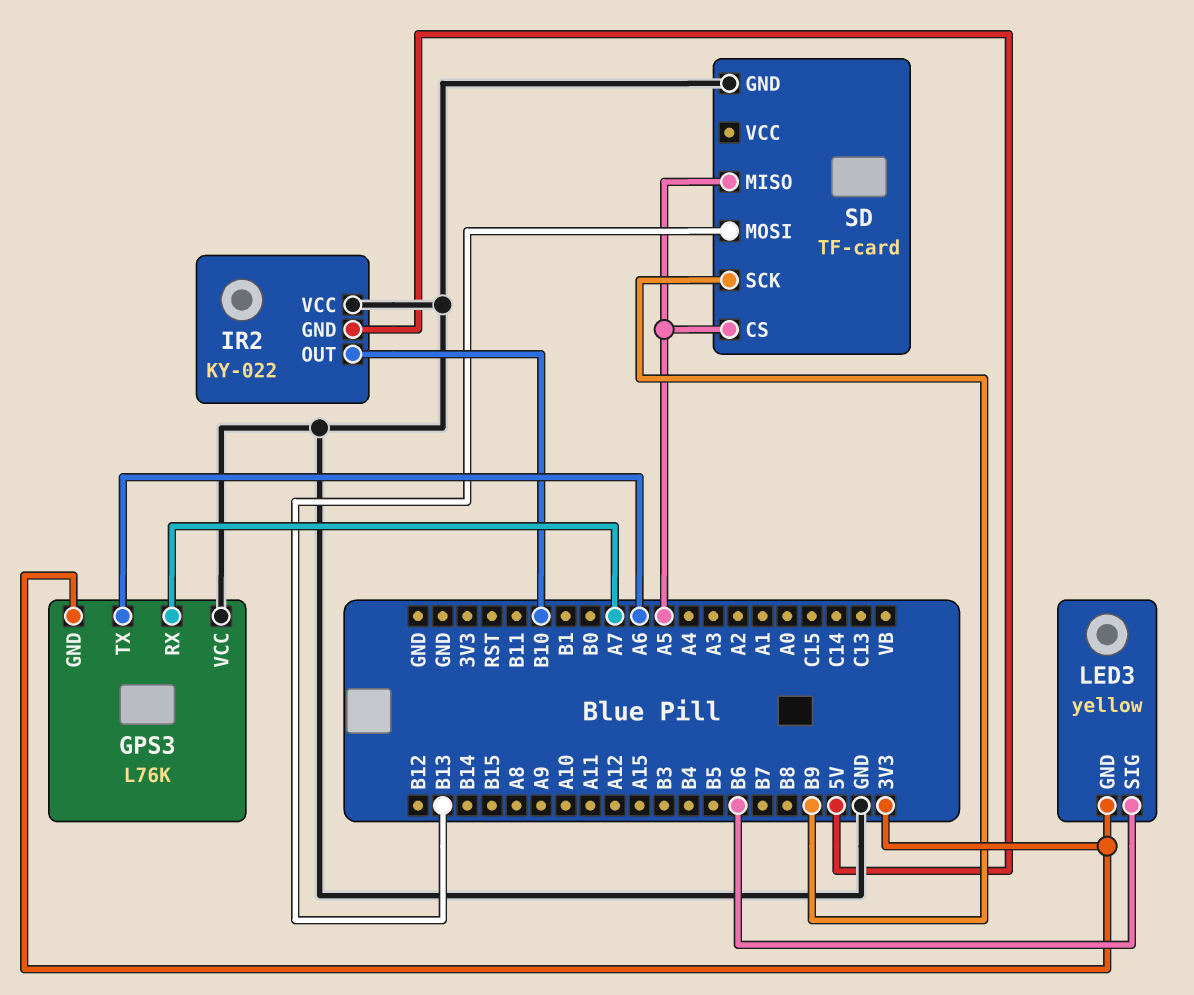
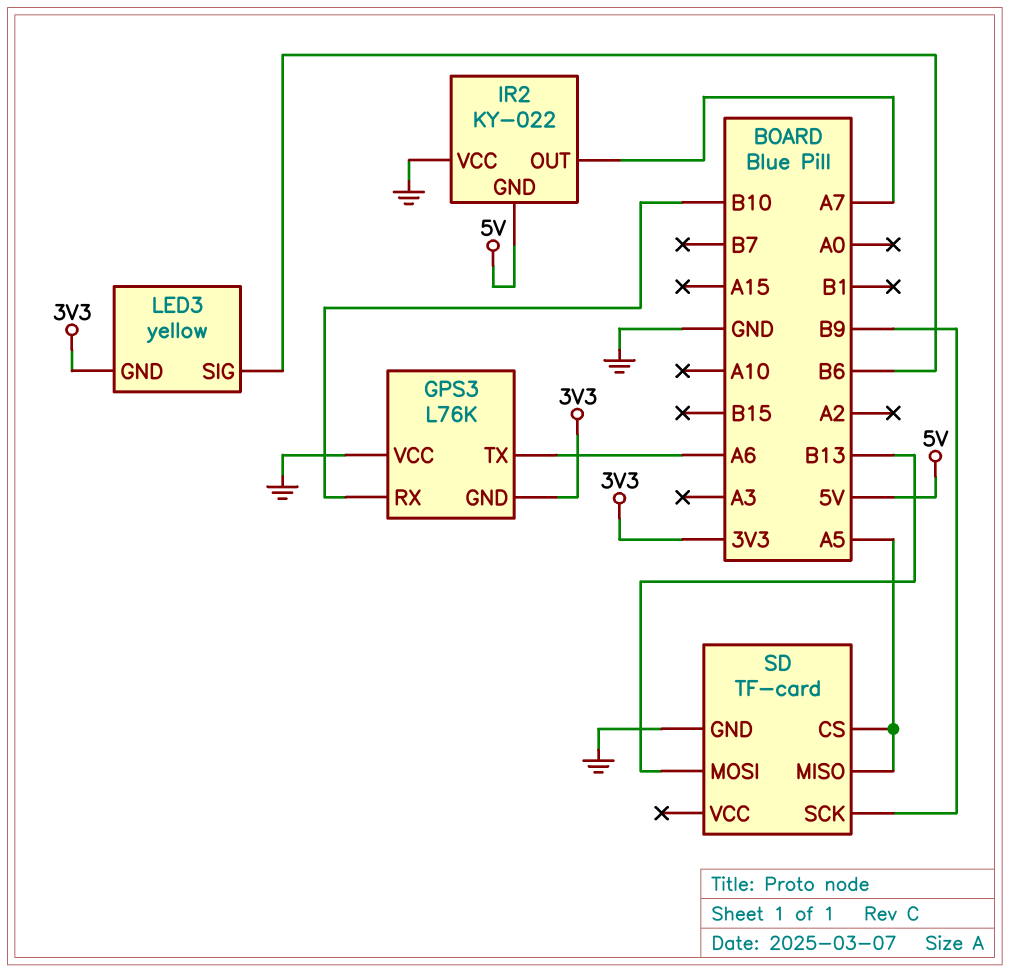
GPS3 pin RX: A7 -> B10
IR2 pin OUT: B10 -> A7

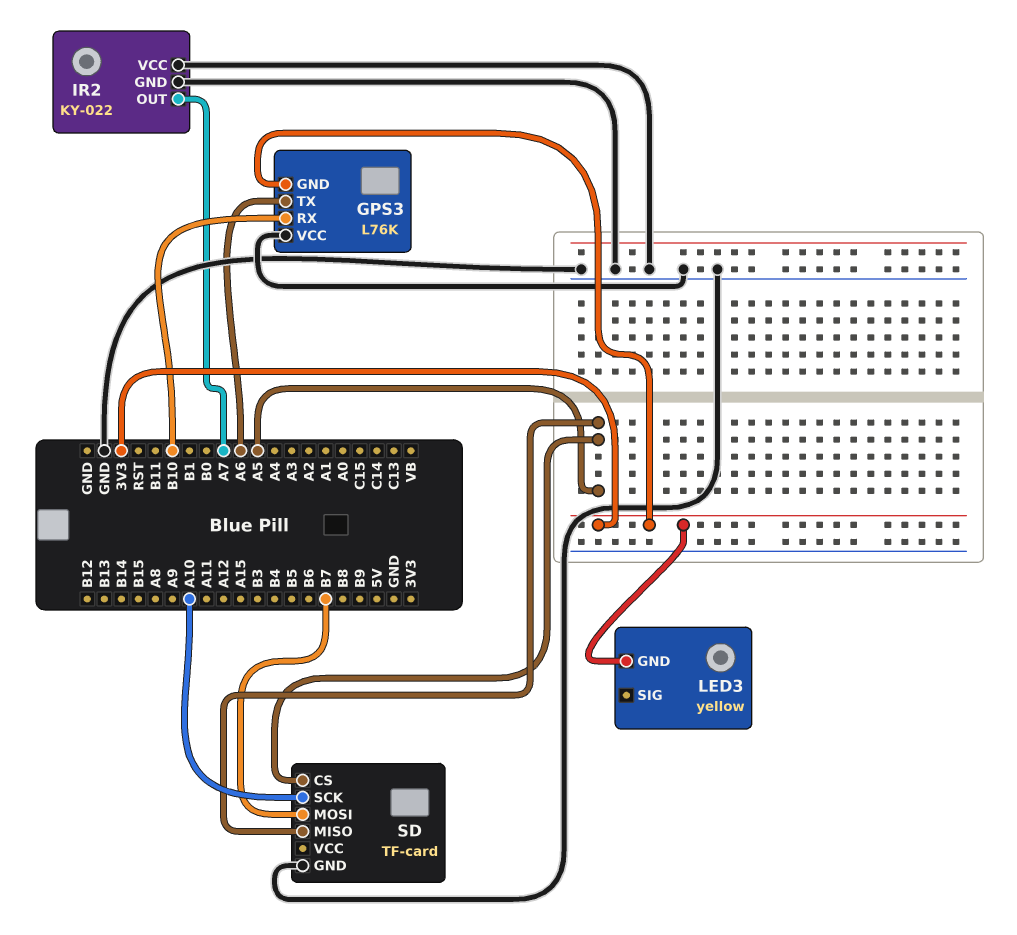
IR2 pin GND: 5V -> GND
LED3 pin SIG: B6 -> none
SD pin MOSI: B13 -> B7
SD pin SCK: B9 -> A10

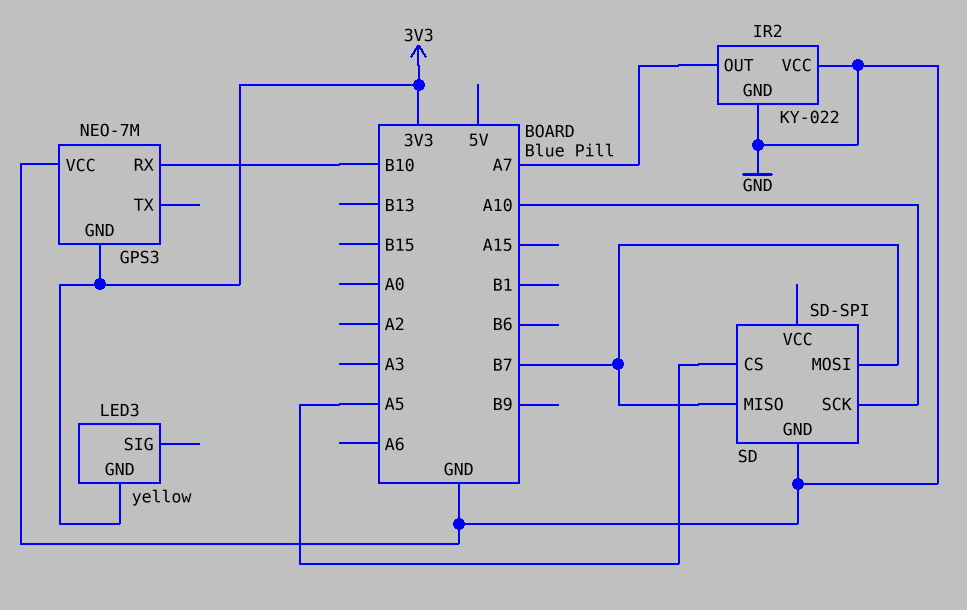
GPS3: L76K -> NEO-7M
GPS3 pin TX: A6 -> none
SD: TF-card -> SD-SPI
SD pin MISO: A5 -> B7

